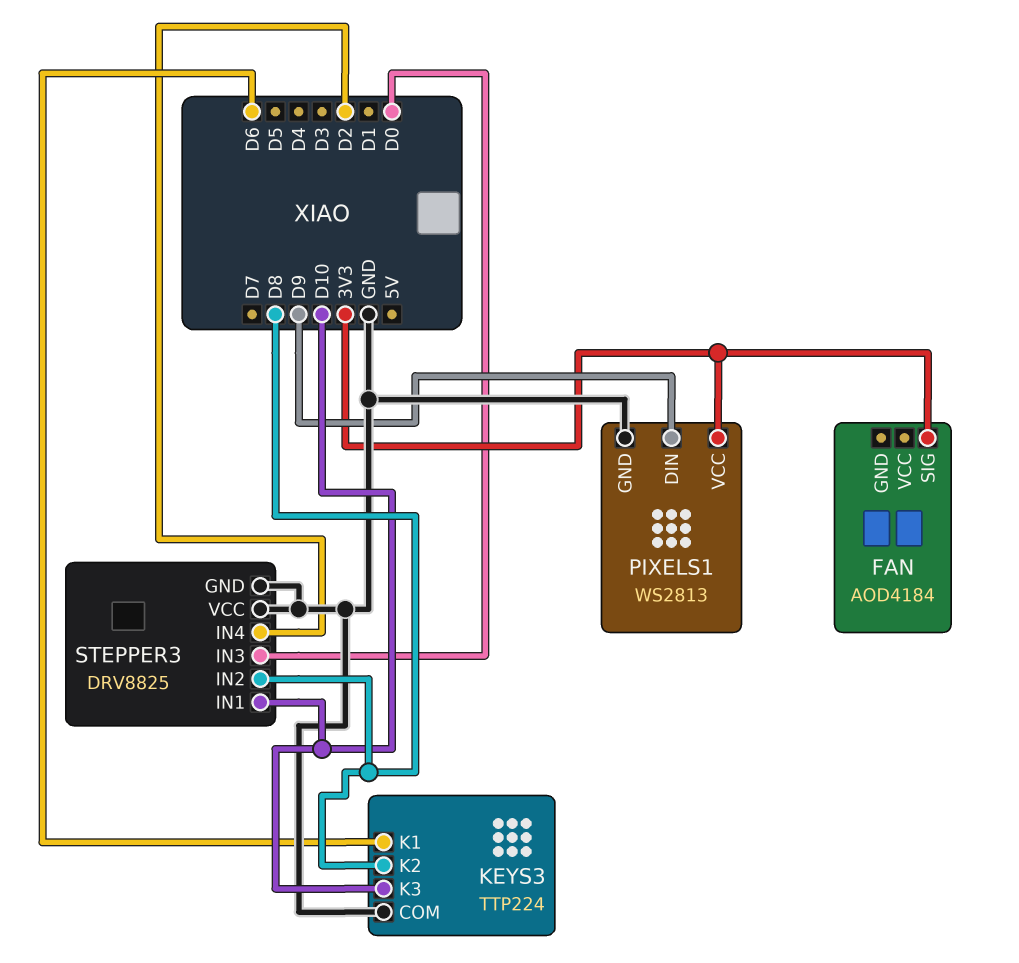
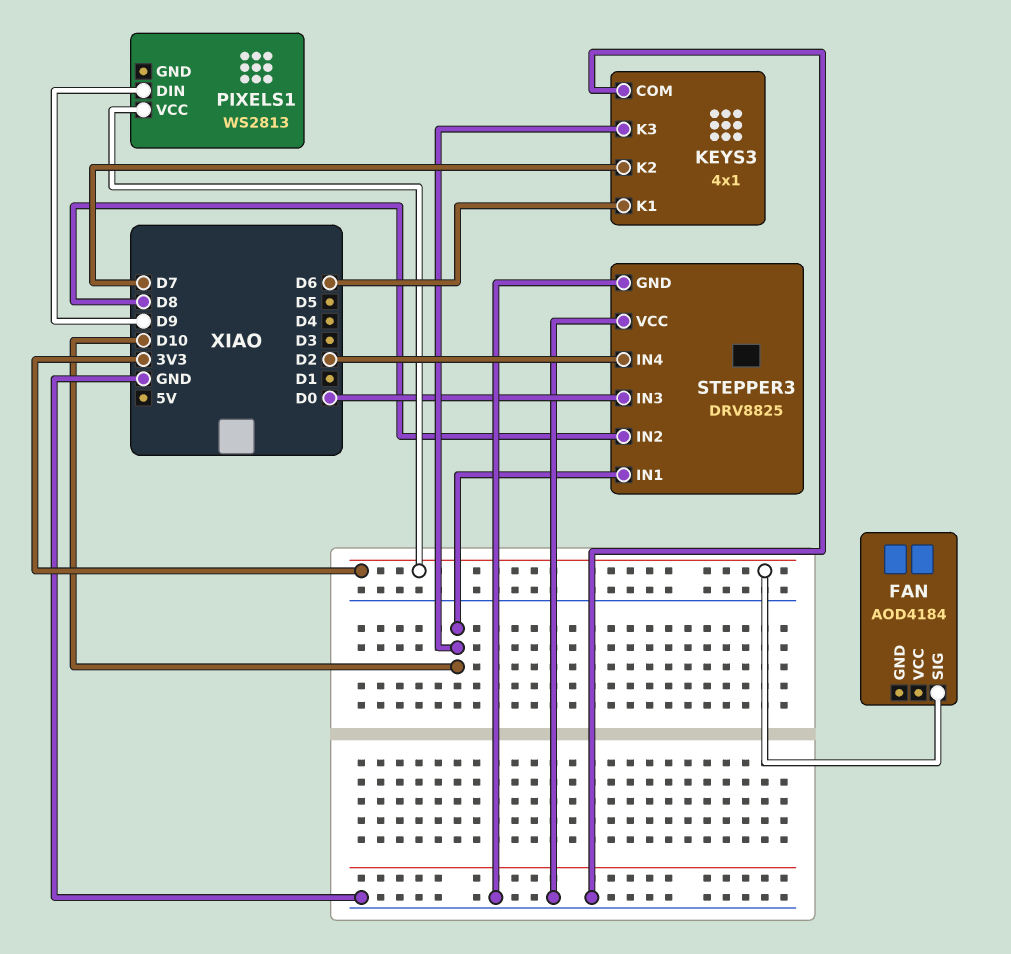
KEYS3: TTP224 -> 4x1
KEYS3 pin K2: D8 -> D7
PIXELS1 pin GND: GND -> none

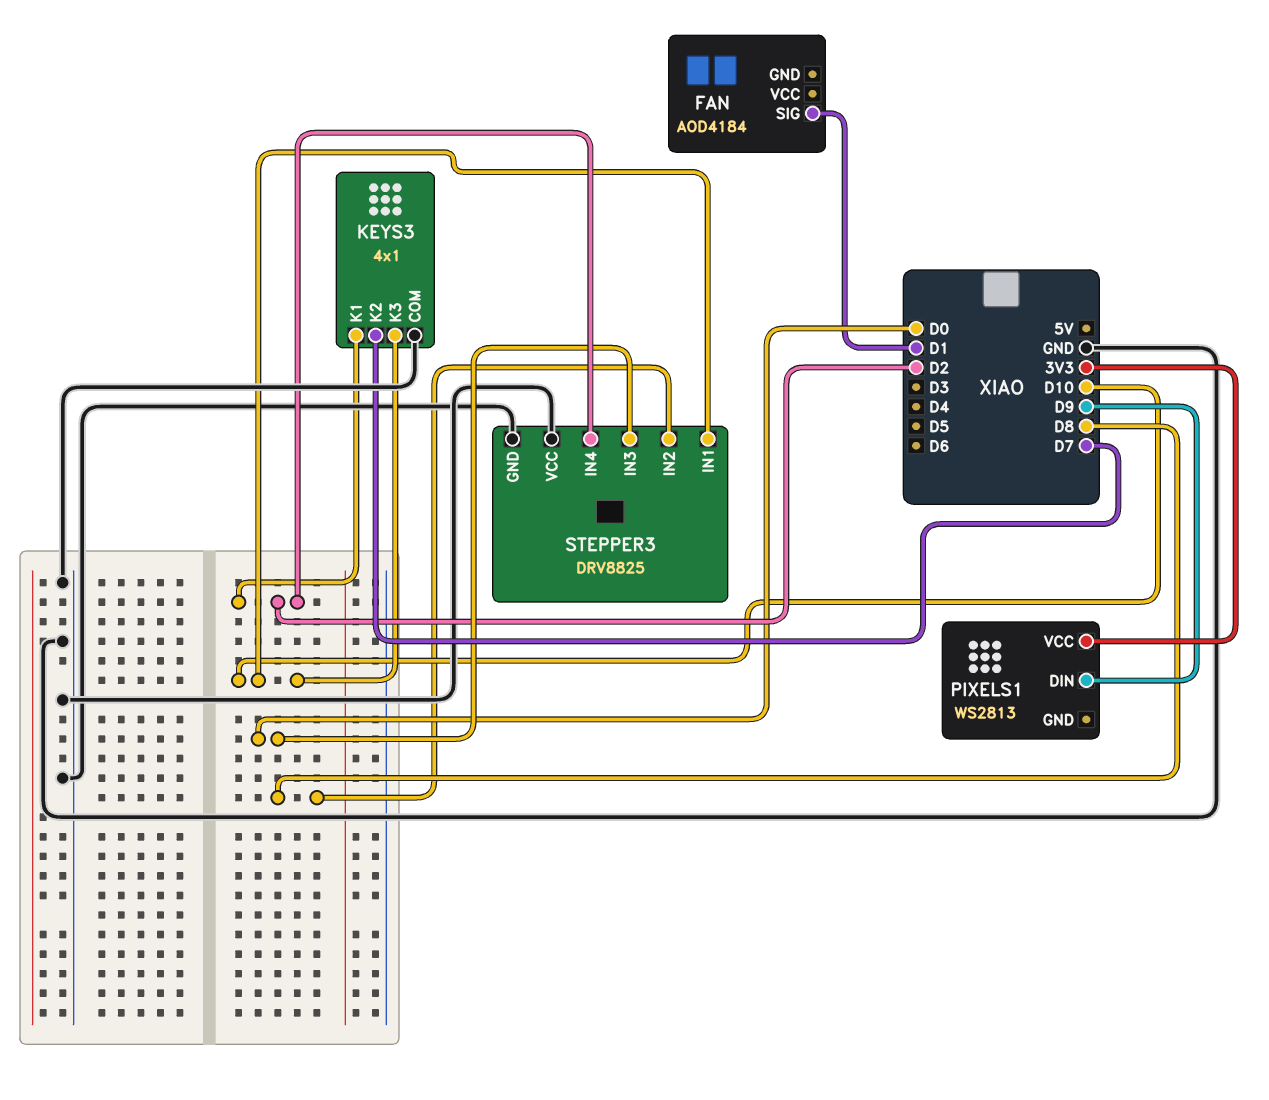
FAN pin SIG: 3V3 -> D1
KEYS3 pin K1: D6 -> D2

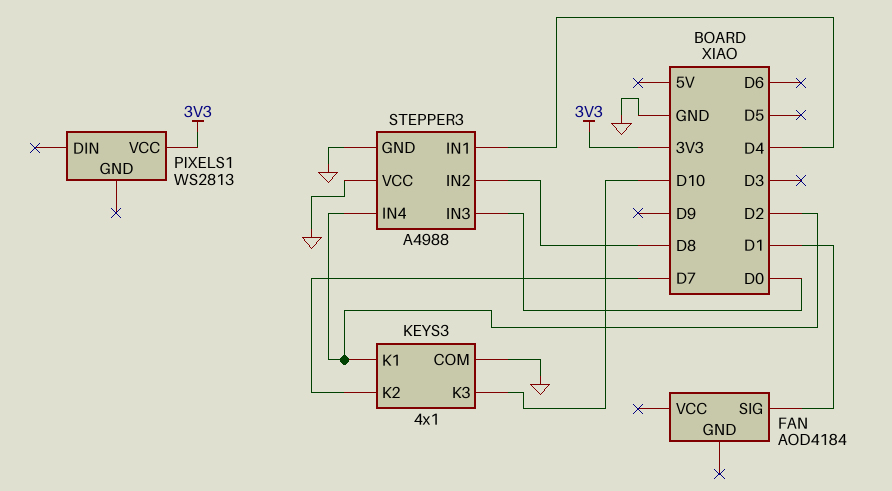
PIXELS1 pin DIN: D9 -> none
STEPPER3: DRV8825 -> A4988
STEPPER3 pin IN1: D10 -> D4

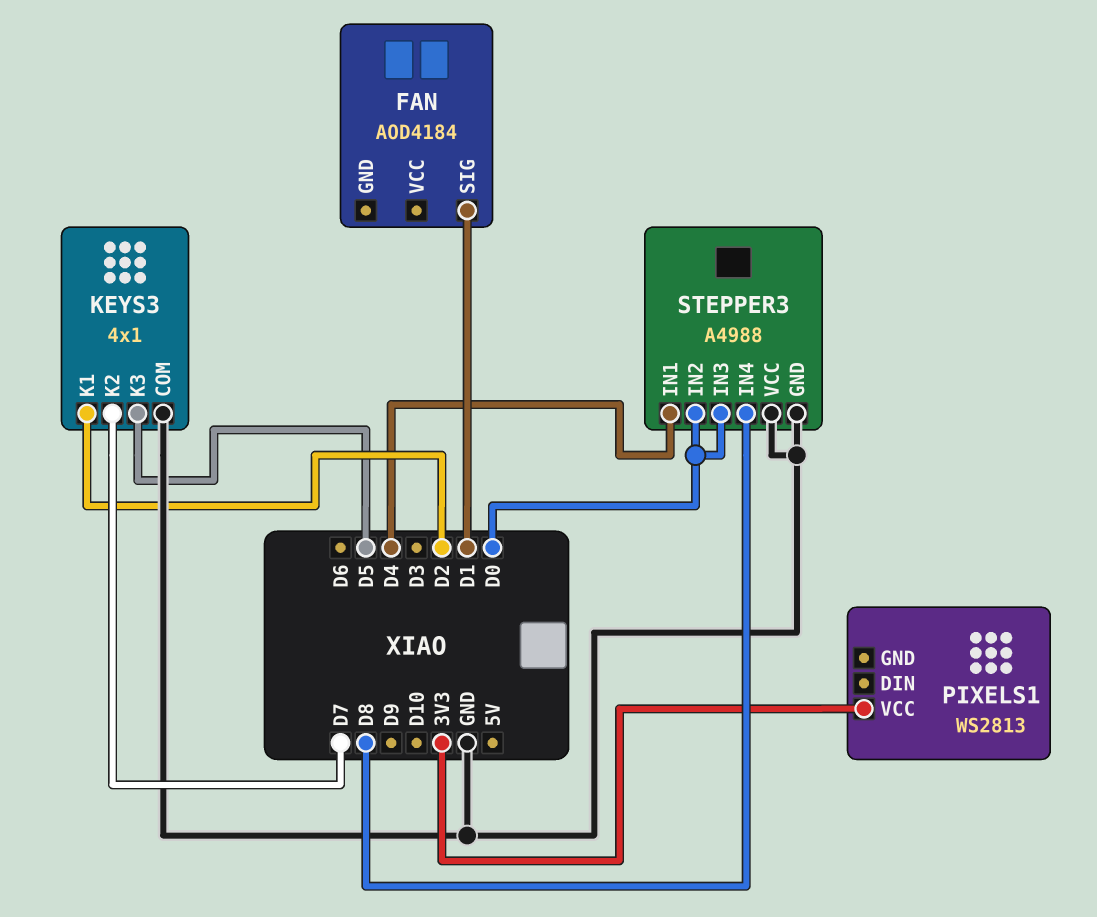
KEYS3 pin K3: D10 -> D5
STEPPER3 pin IN2: D8 -> D0
STEPPER3 pin IN4: D2 -> D8

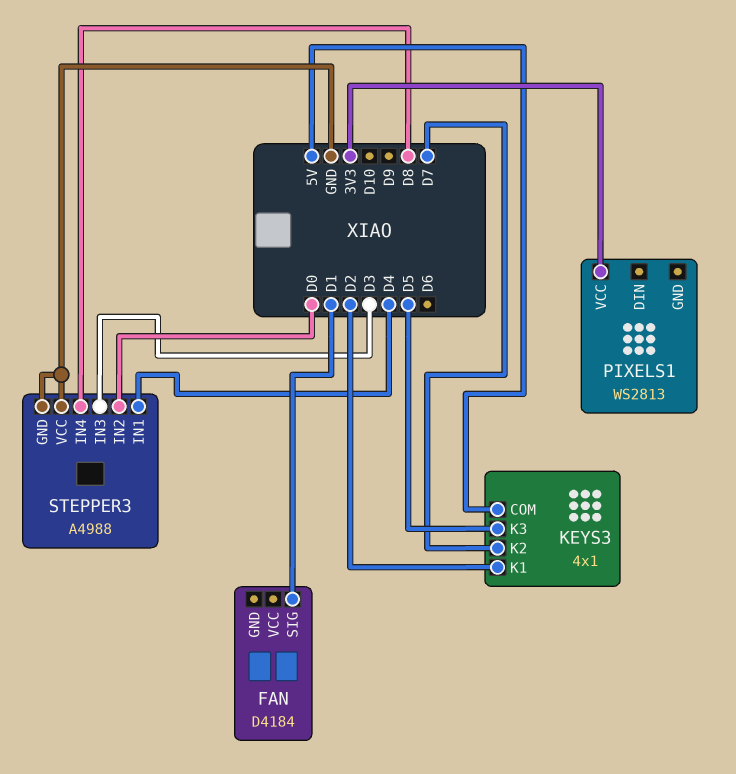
FAN: AOD4184 -> D4184
KEYS3 pin COM: GND -> 5V
STEPPER3 pin IN3: D0 -> D3

